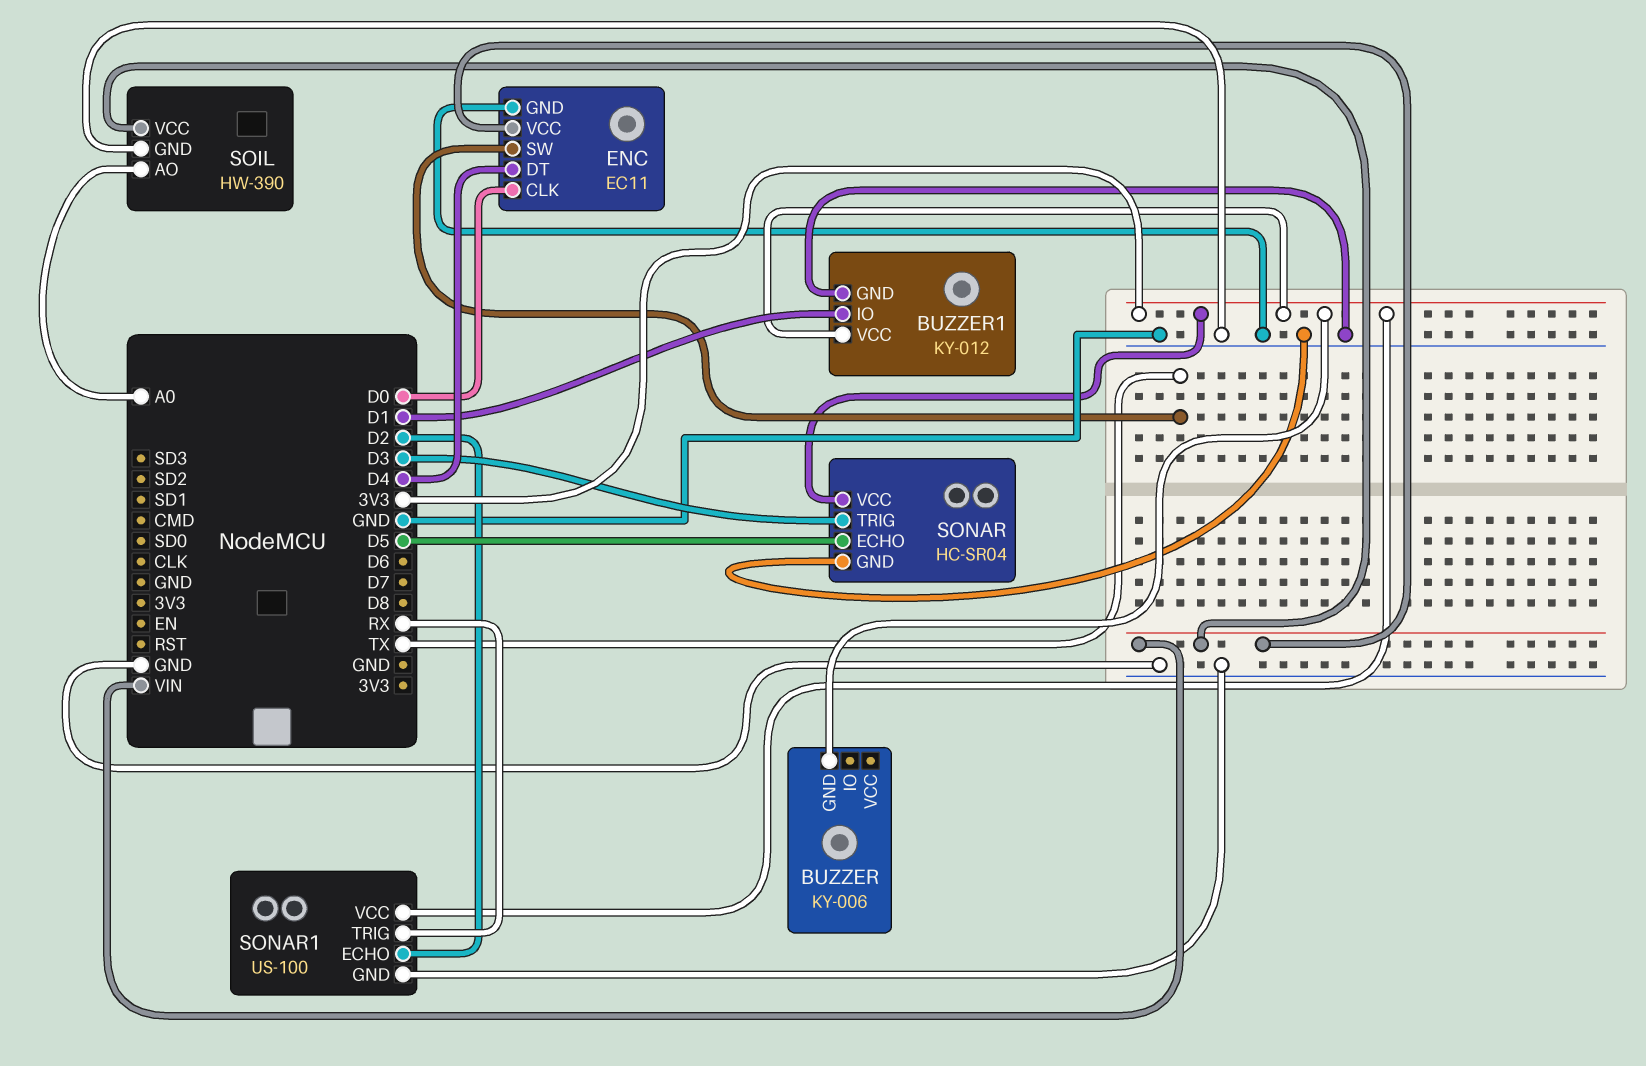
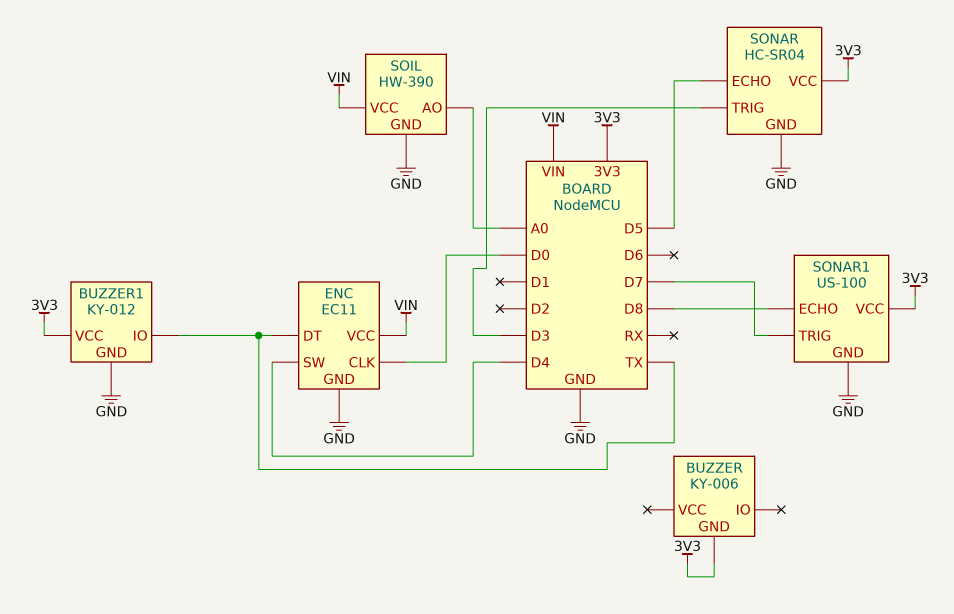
BUZZER1 pin IO: D1 -> TX
ENC pin DT: D4 -> TX
ENC pin SW: TX -> D4
SONAR1 pin ECHO: D2 -> D8
SONAR1 pin TRIG: RX -> D7

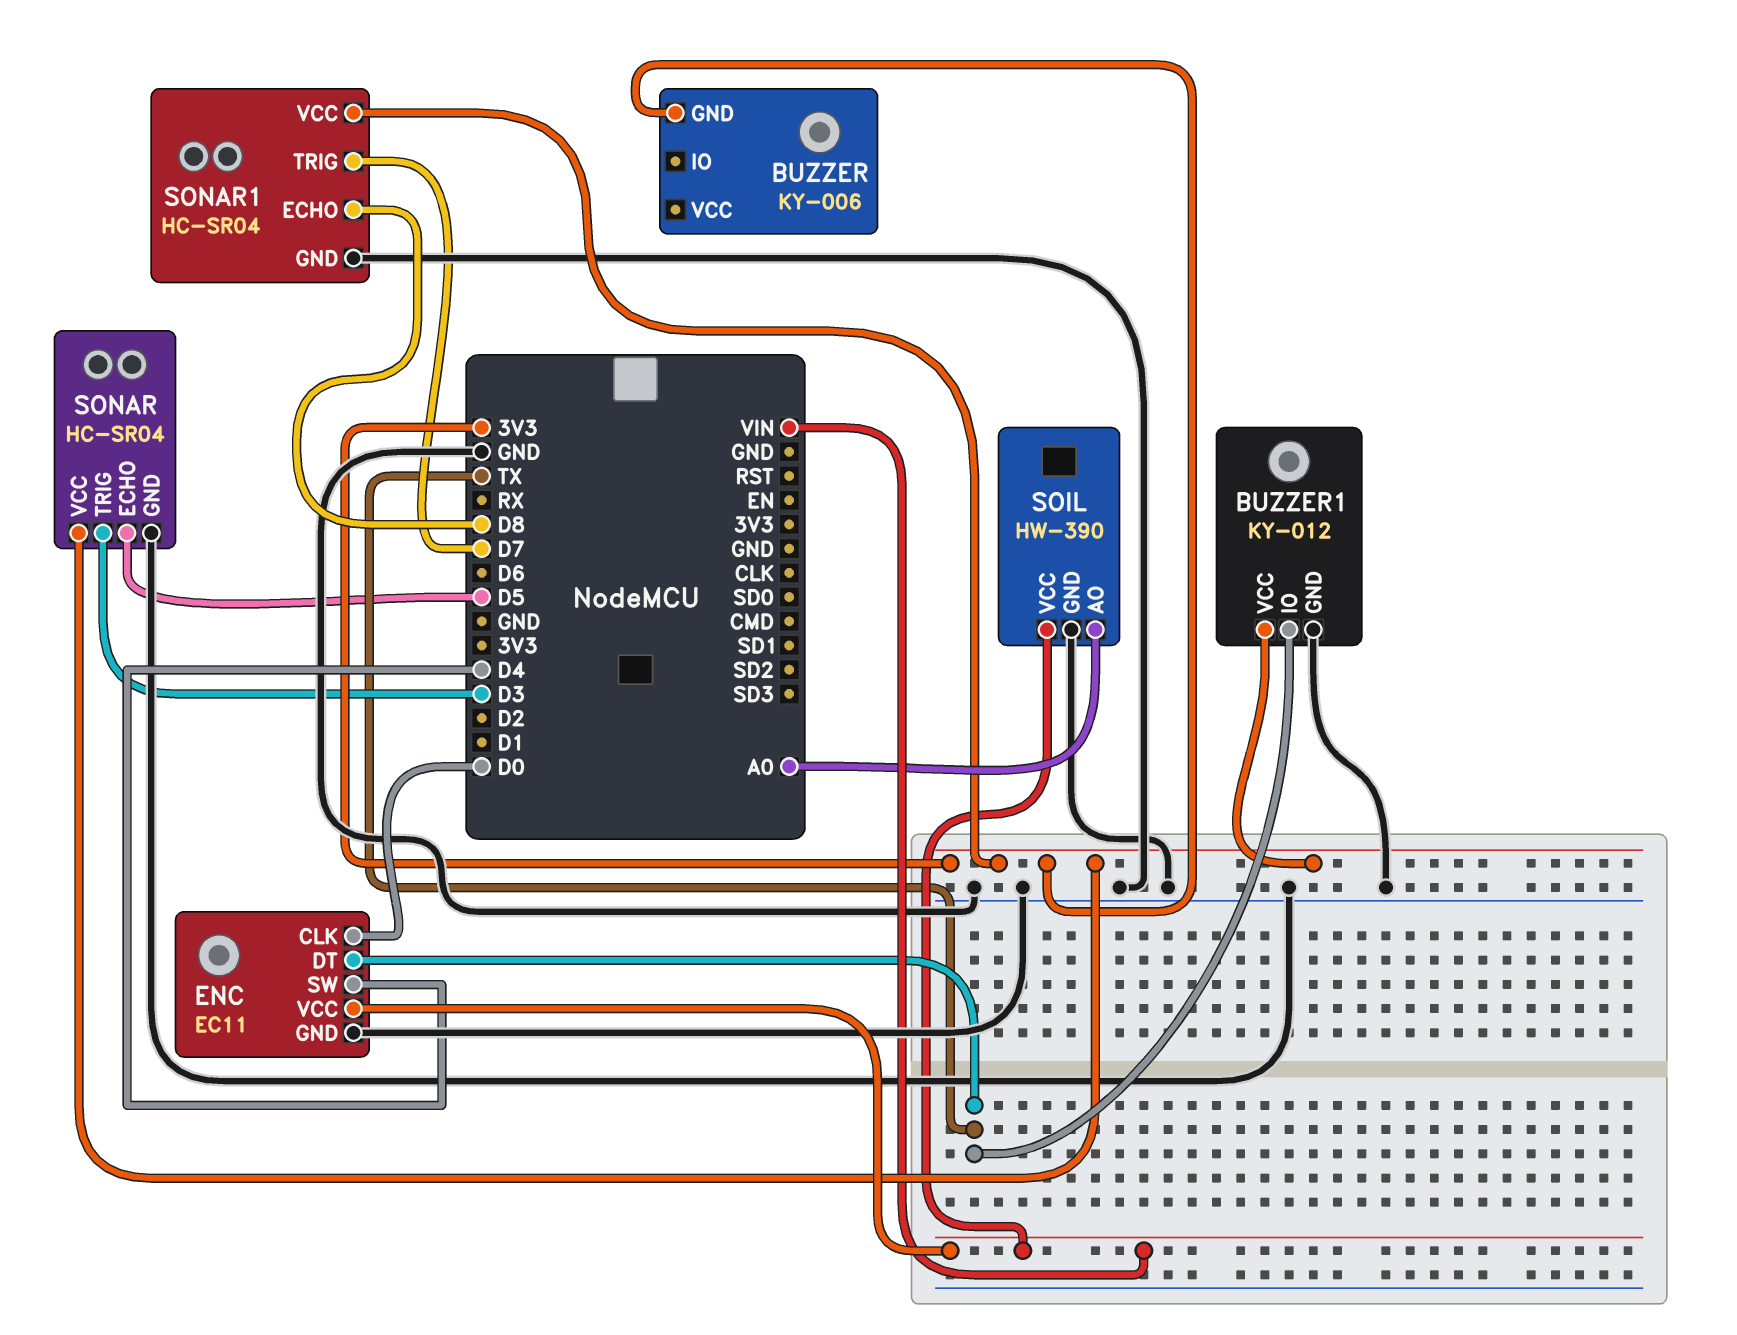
SONAR1: US-100 -> HC-SR04

